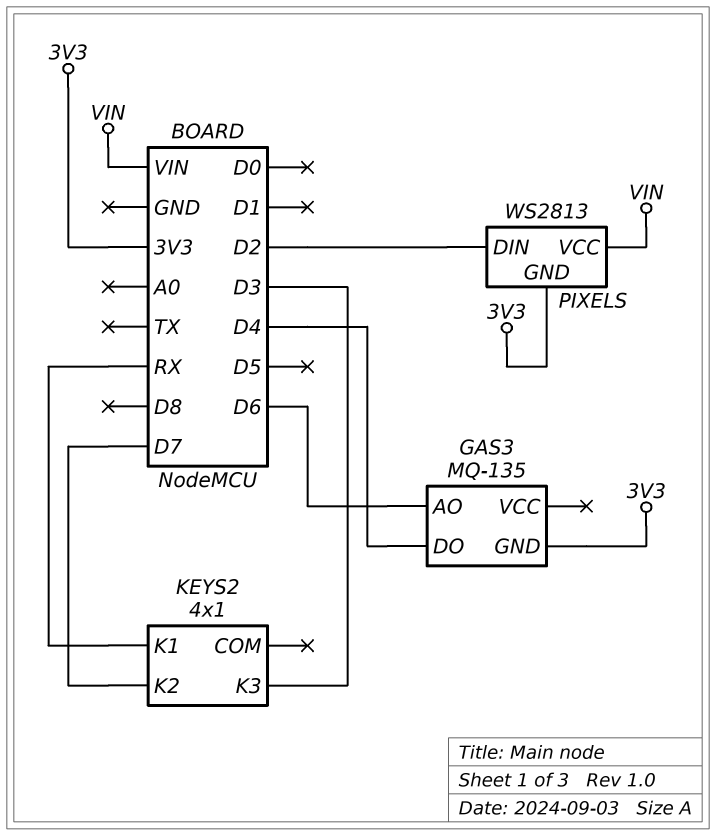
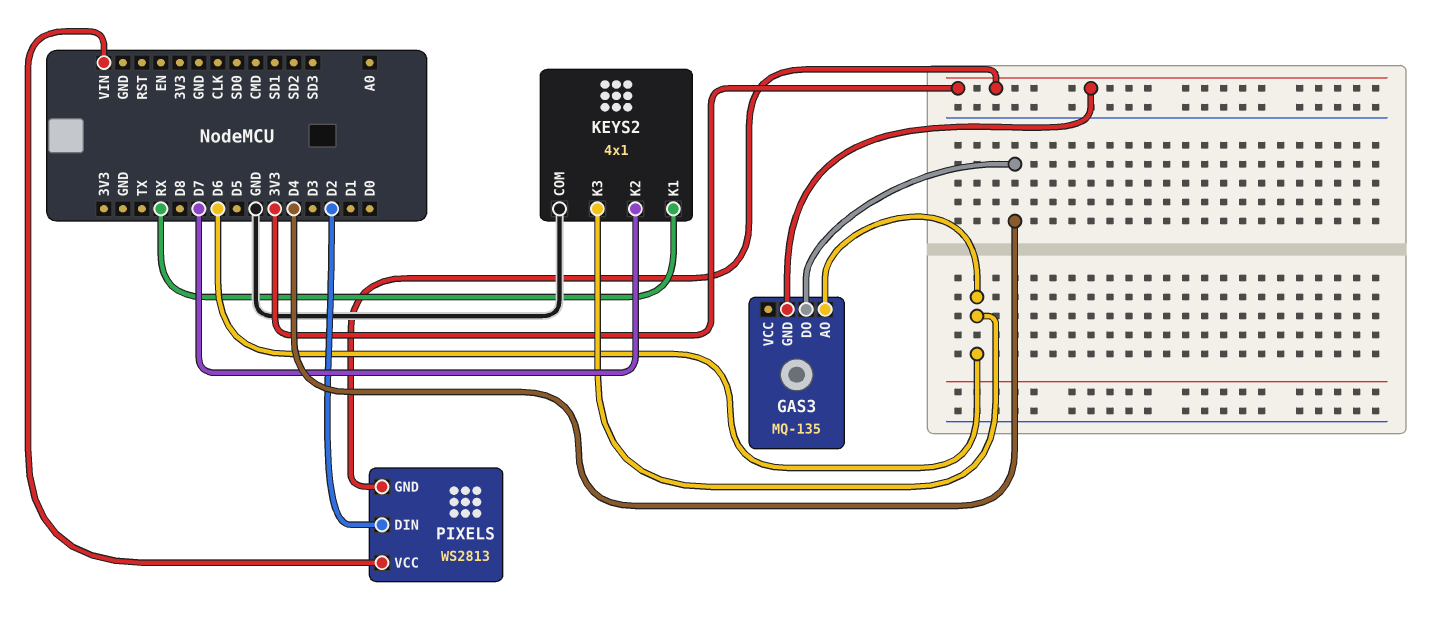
KEYS2 pin COM: none -> GND
KEYS2 pin K3: D3 -> D6

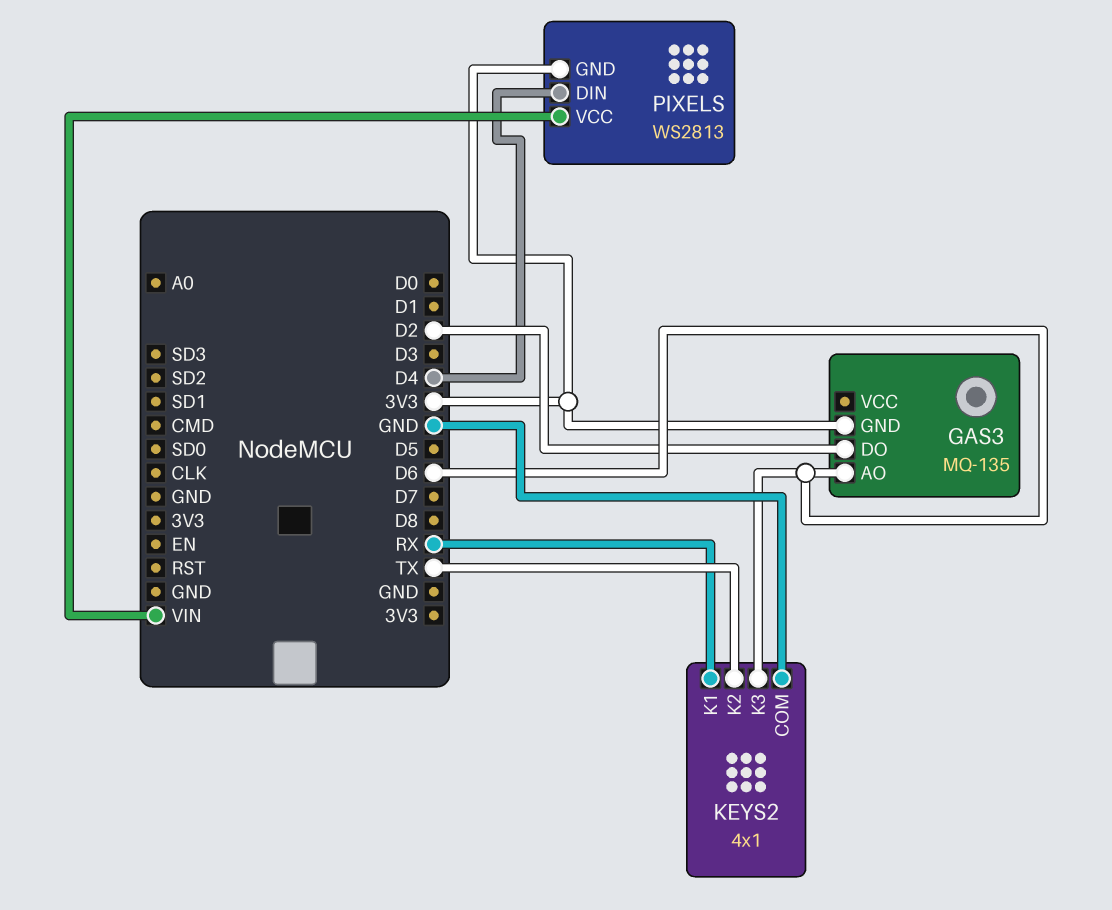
GAS3 pin DO: D4 -> D2
KEYS2 pin K2: D7 -> TX
PIXELS pin DIN: D2 -> D4

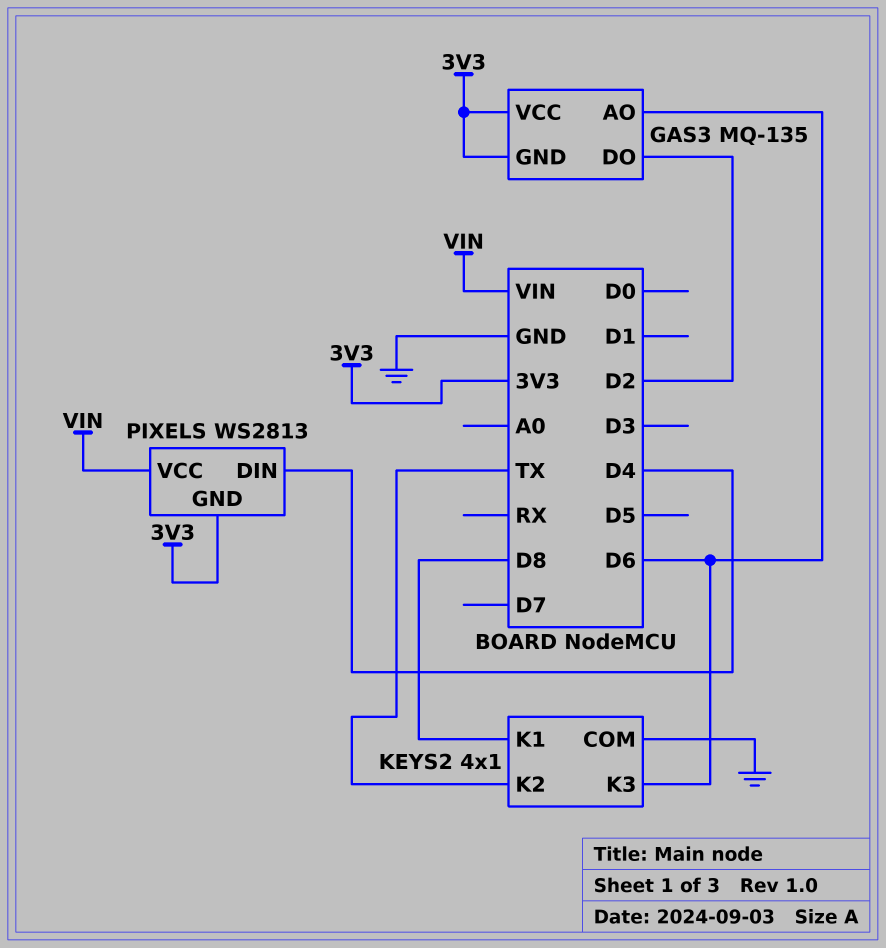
GAS3 pin VCC: none -> 3V3
KEYS2 pin K1: RX -> D8

